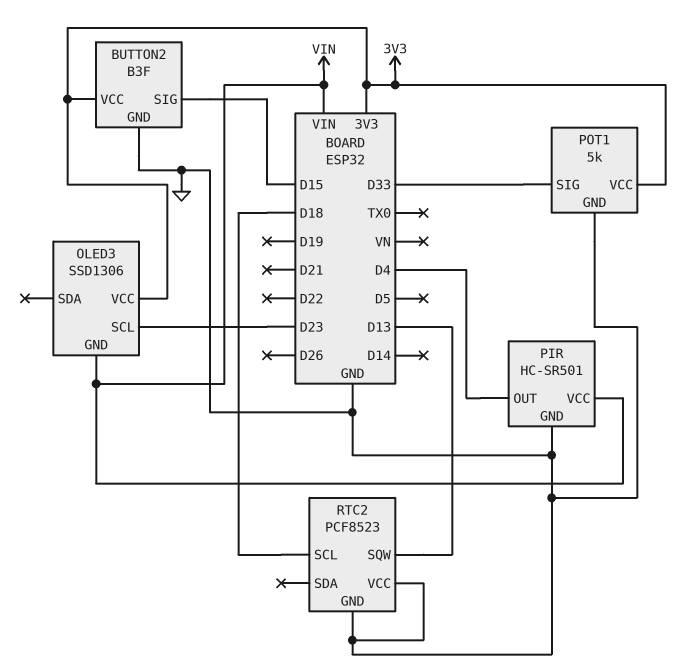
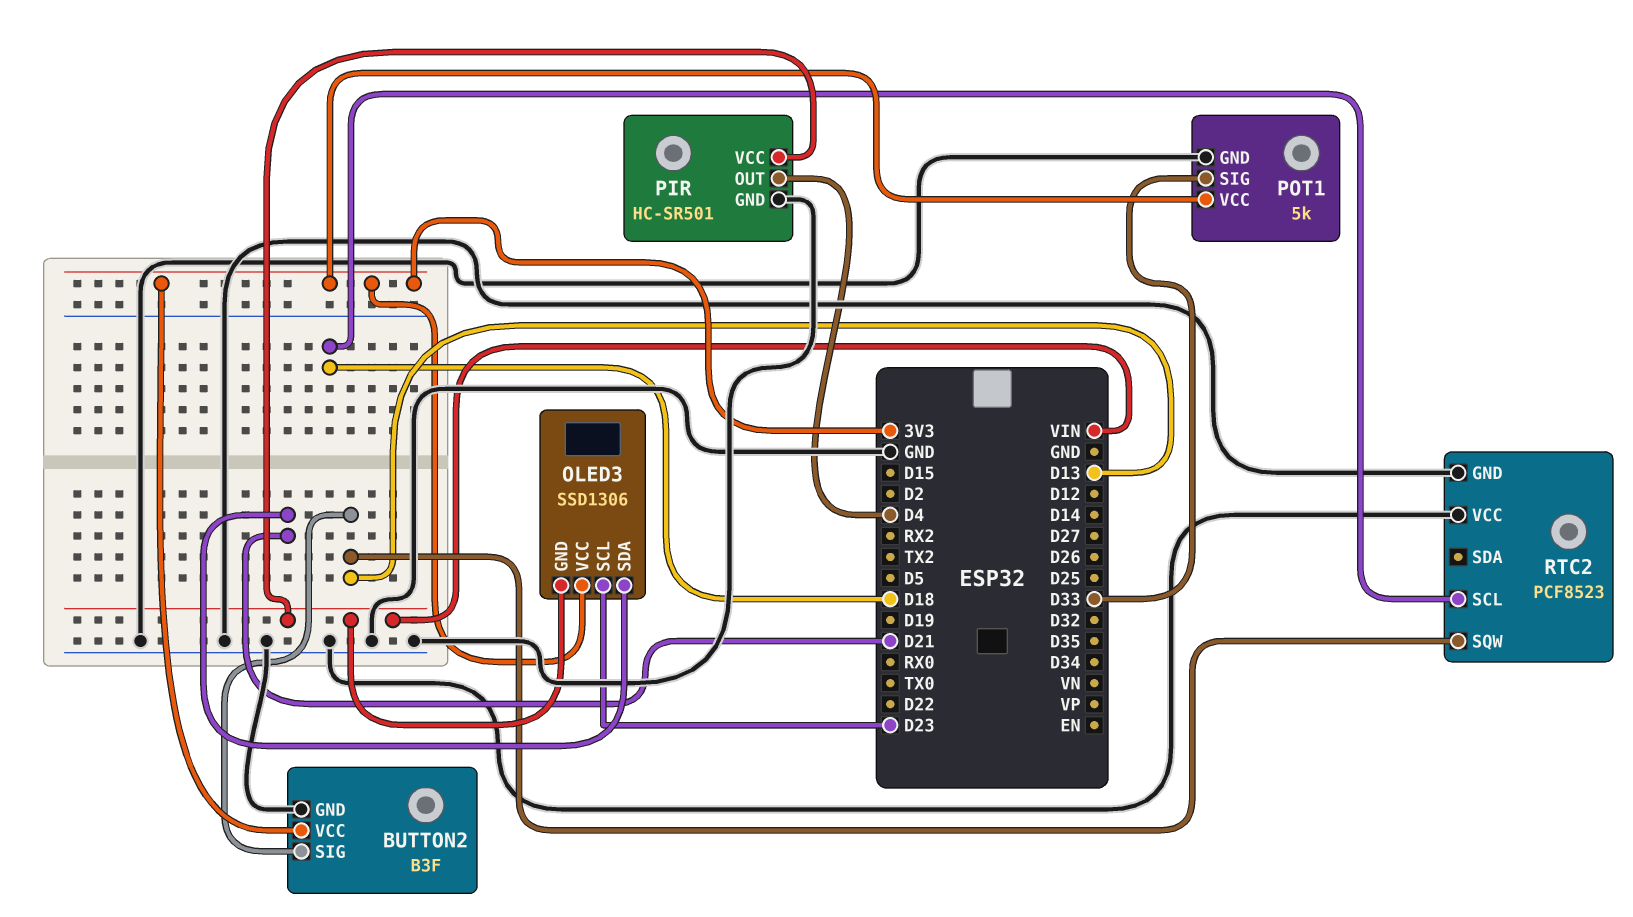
BUTTON2 pin SIG: D15 -> D13
OLED3 pin SDA: none -> D21

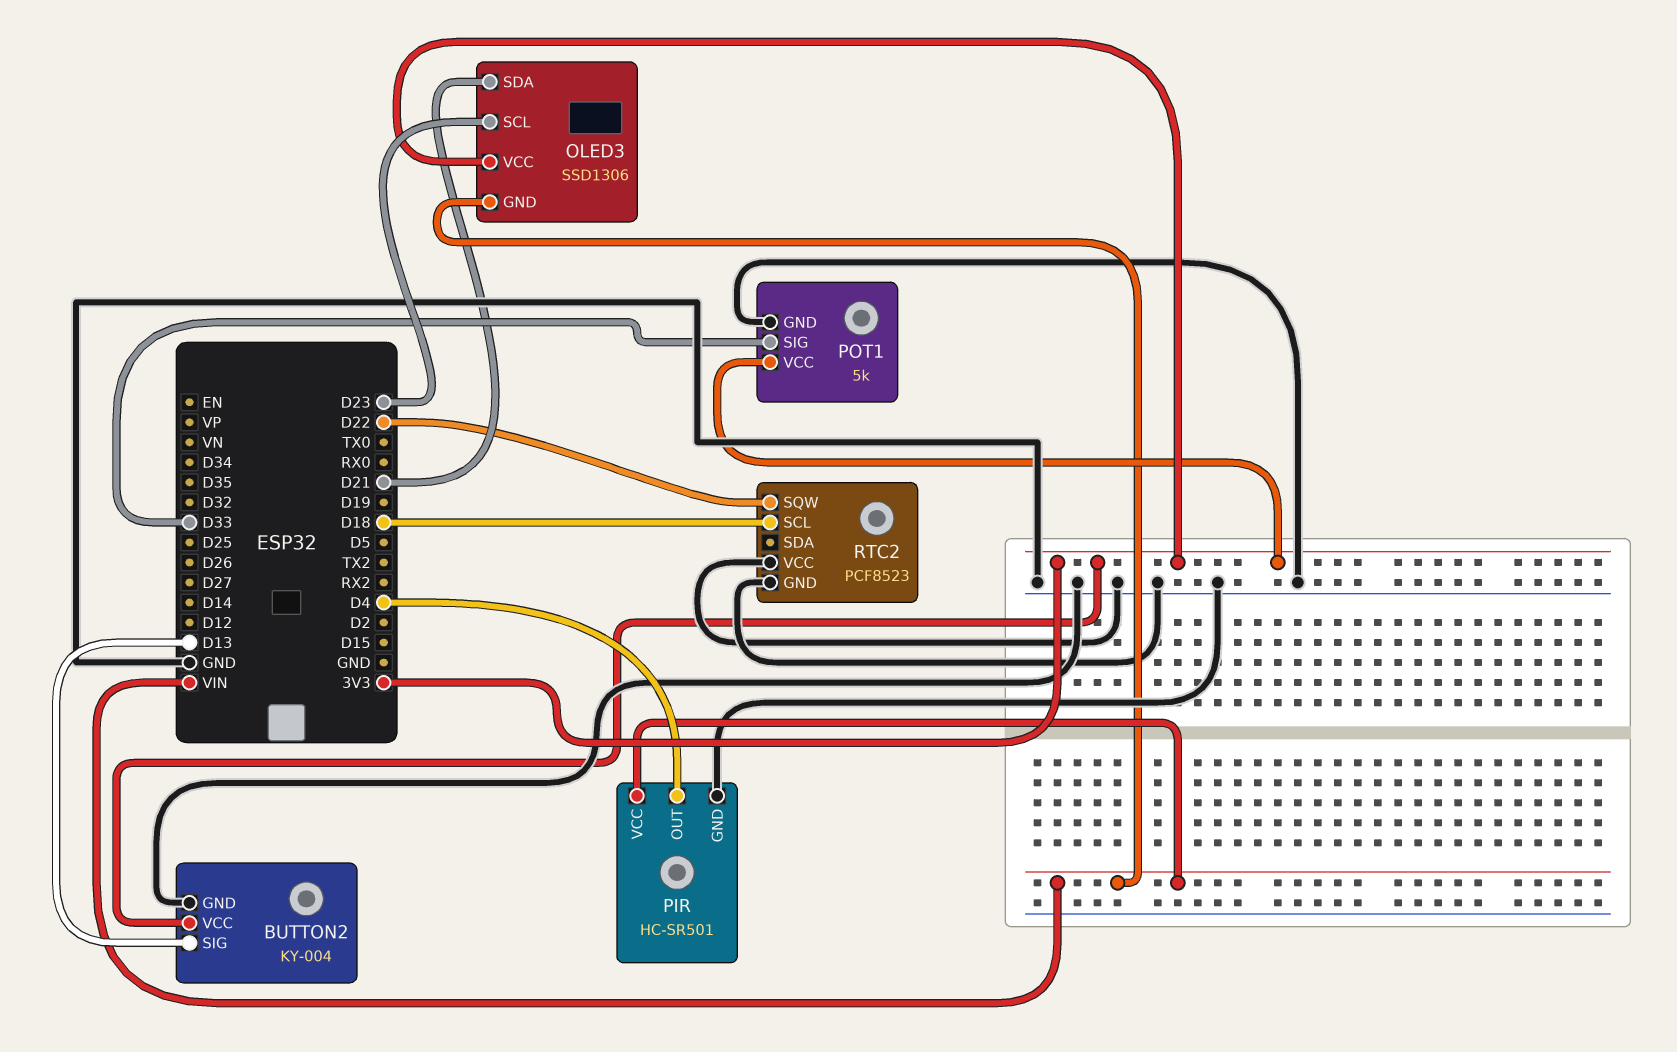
BUTTON2: B3F -> KY-004
RTC2 pin SQW: D13 -> D22

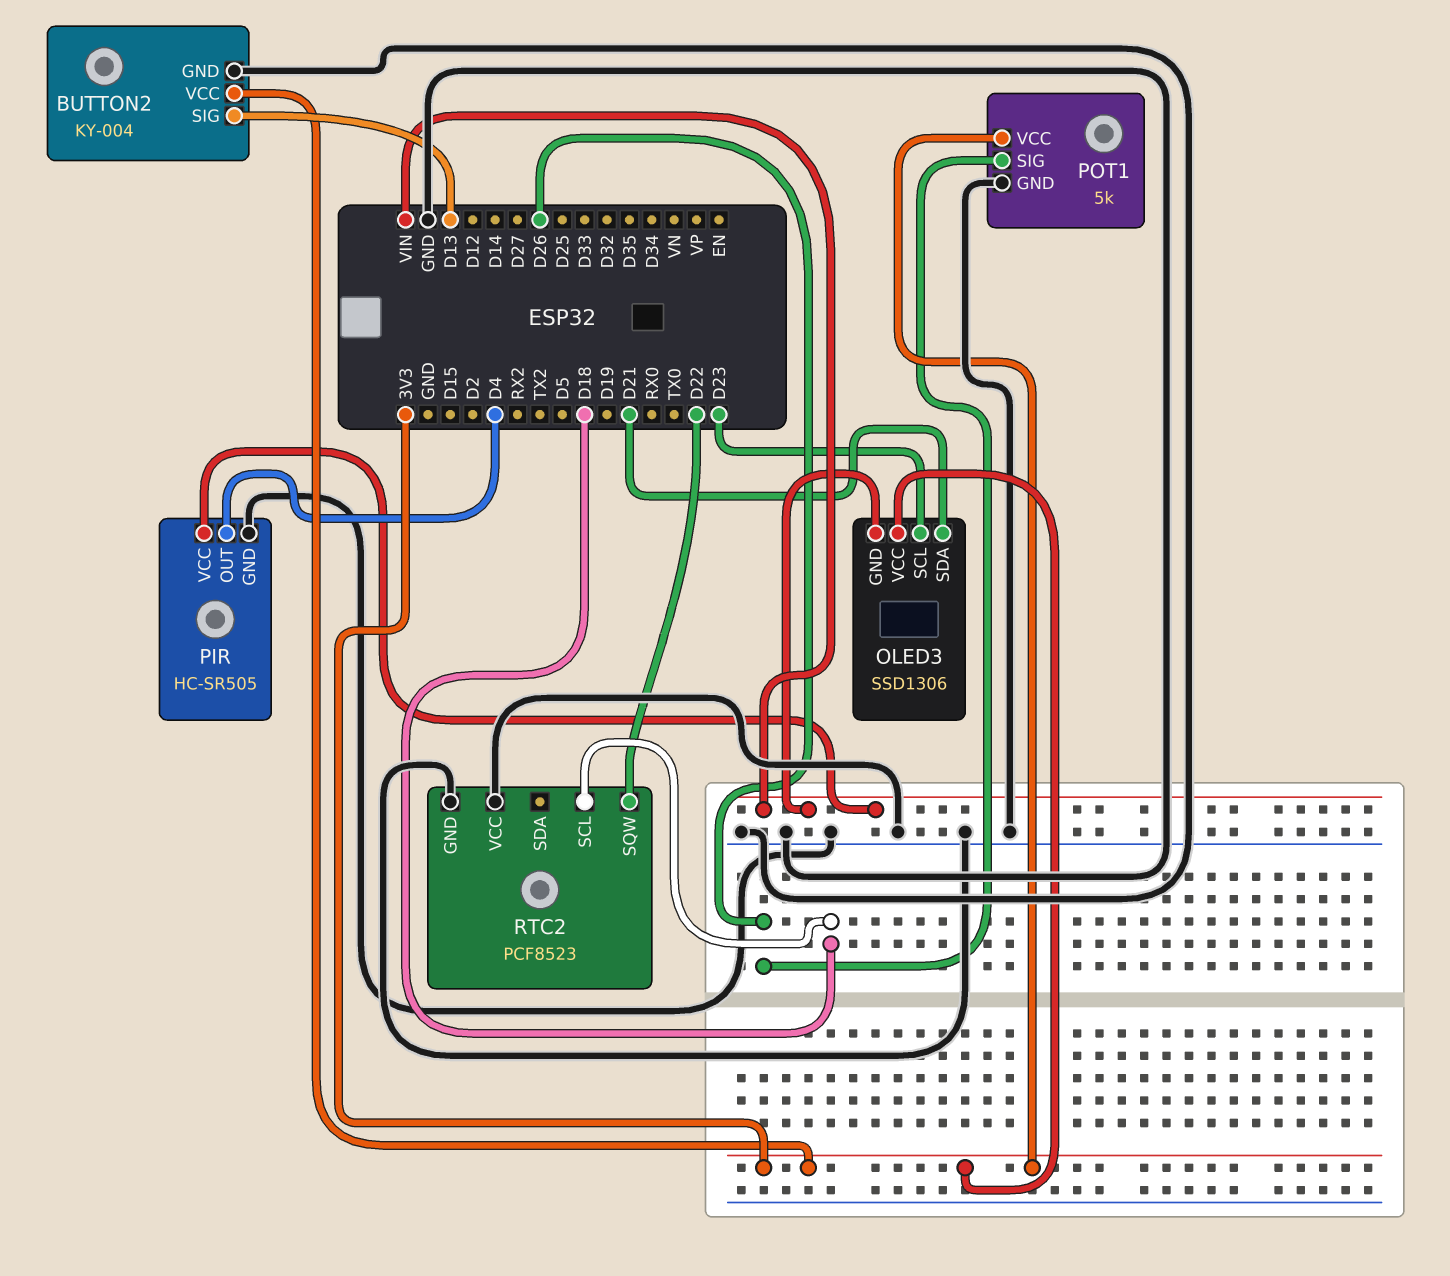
PIR: HC-SR501 -> HC-SR505
POT1 pin SIG: D33 -> D26

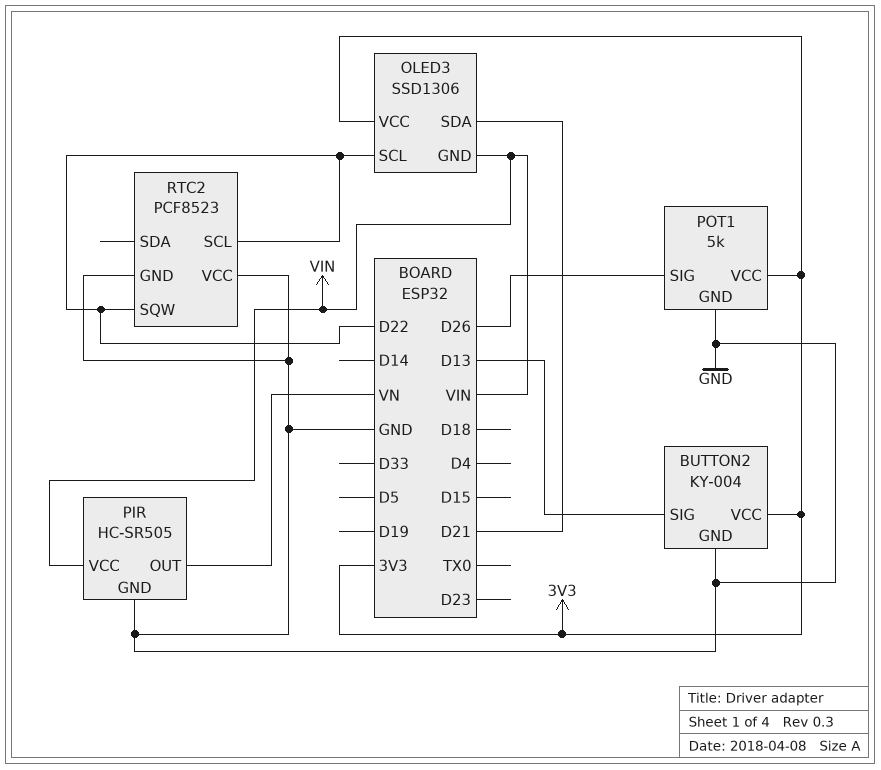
OLED3 pin SCL: D23 -> D22
PIR pin OUT: D4 -> VN
RTC2 pin SCL: D18 -> D22

